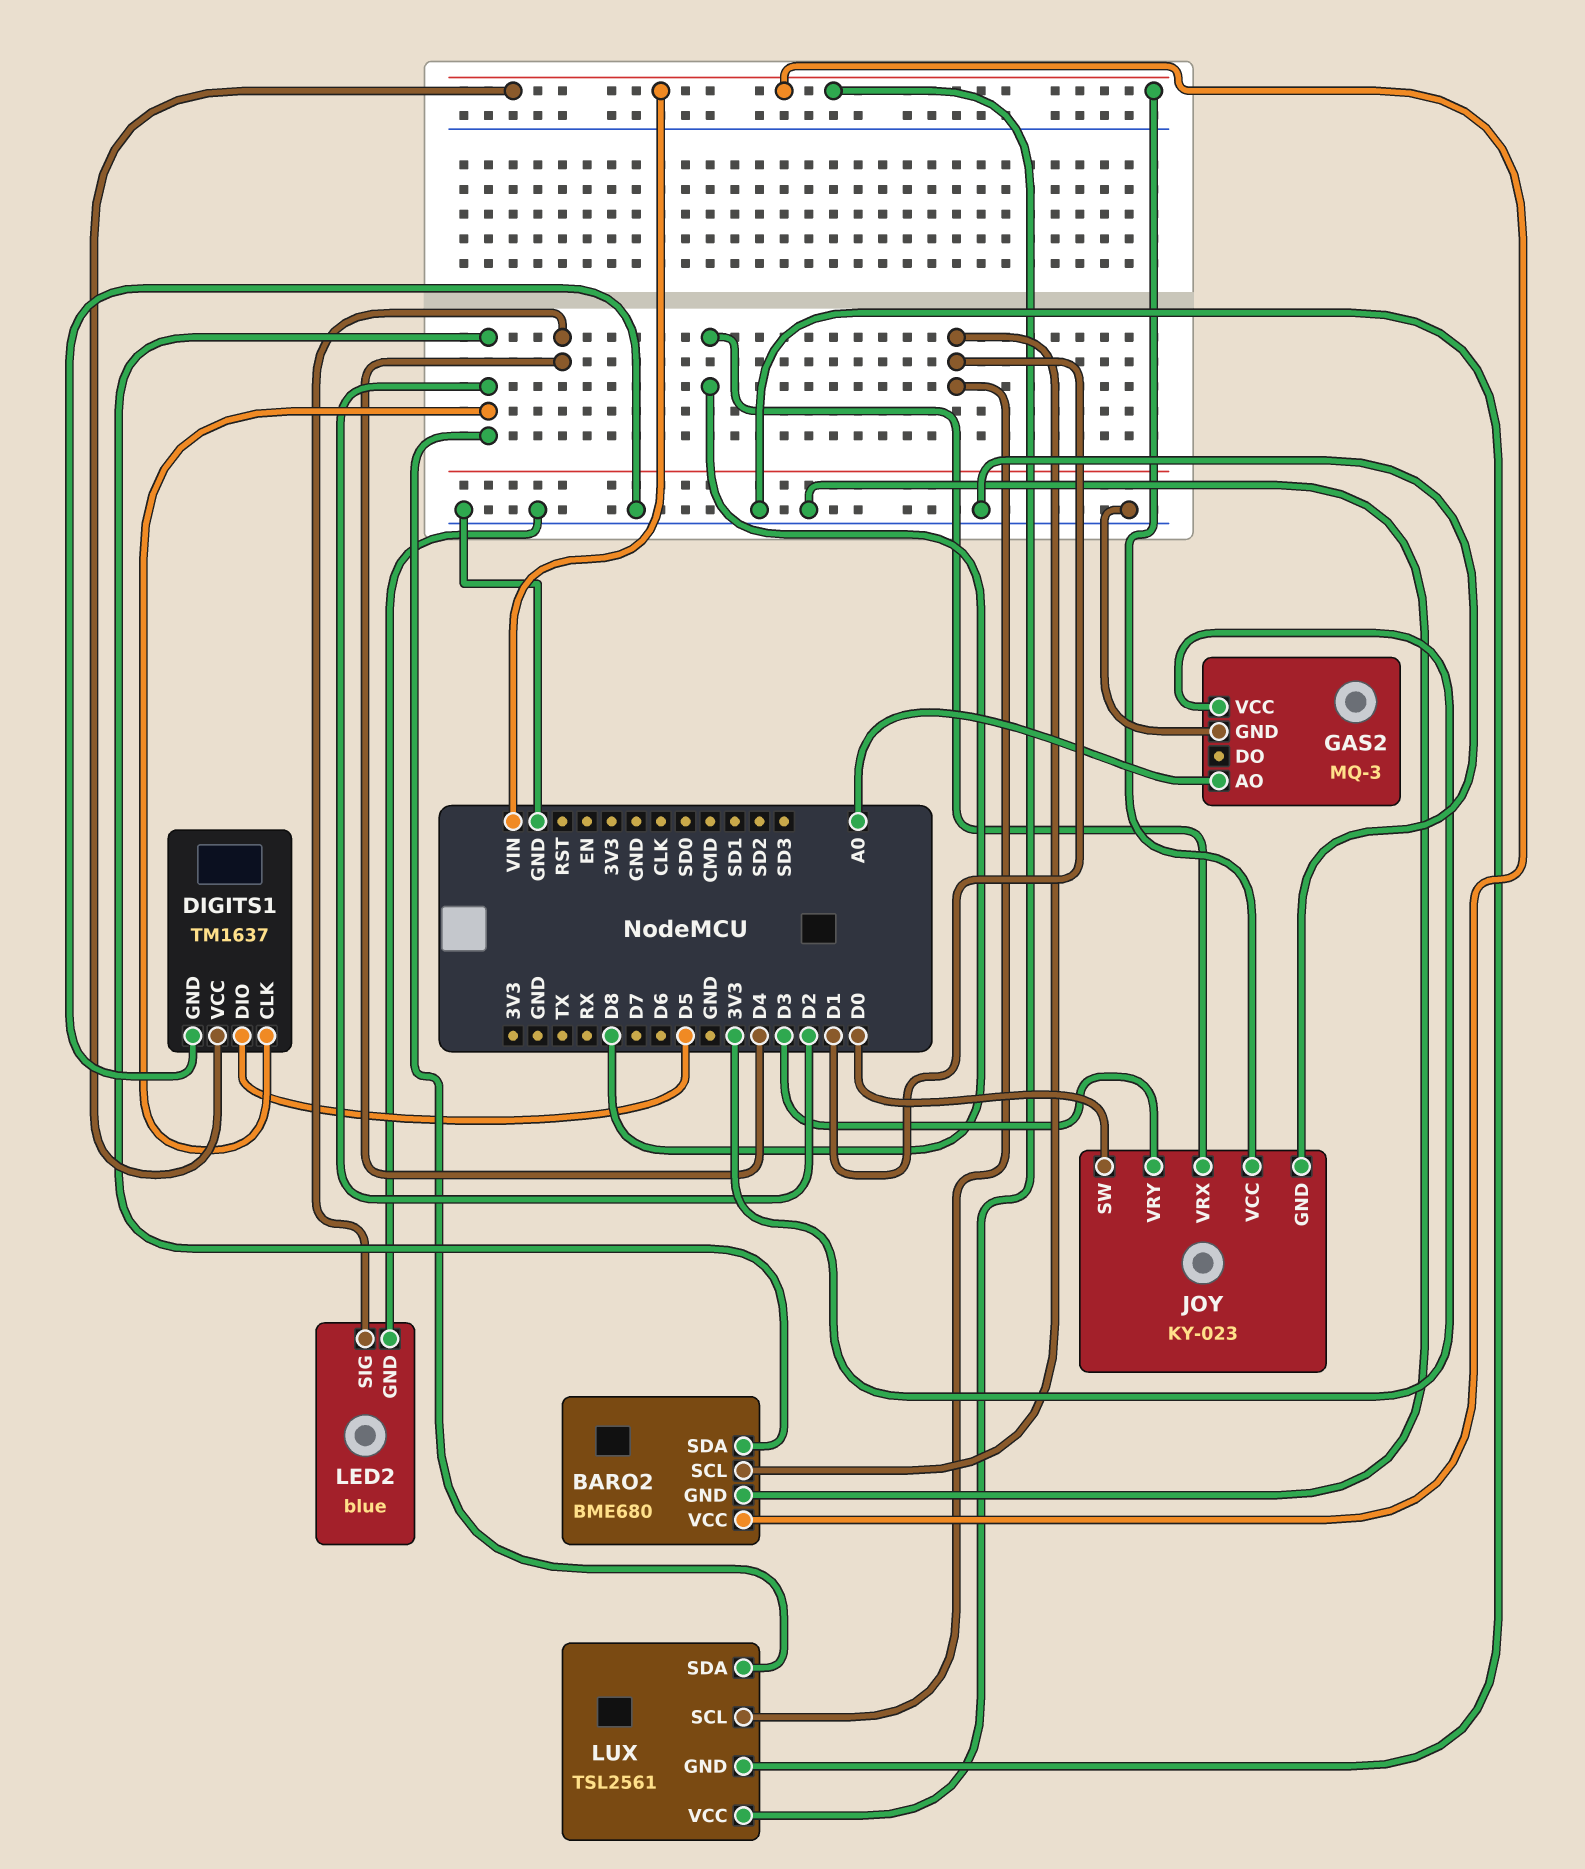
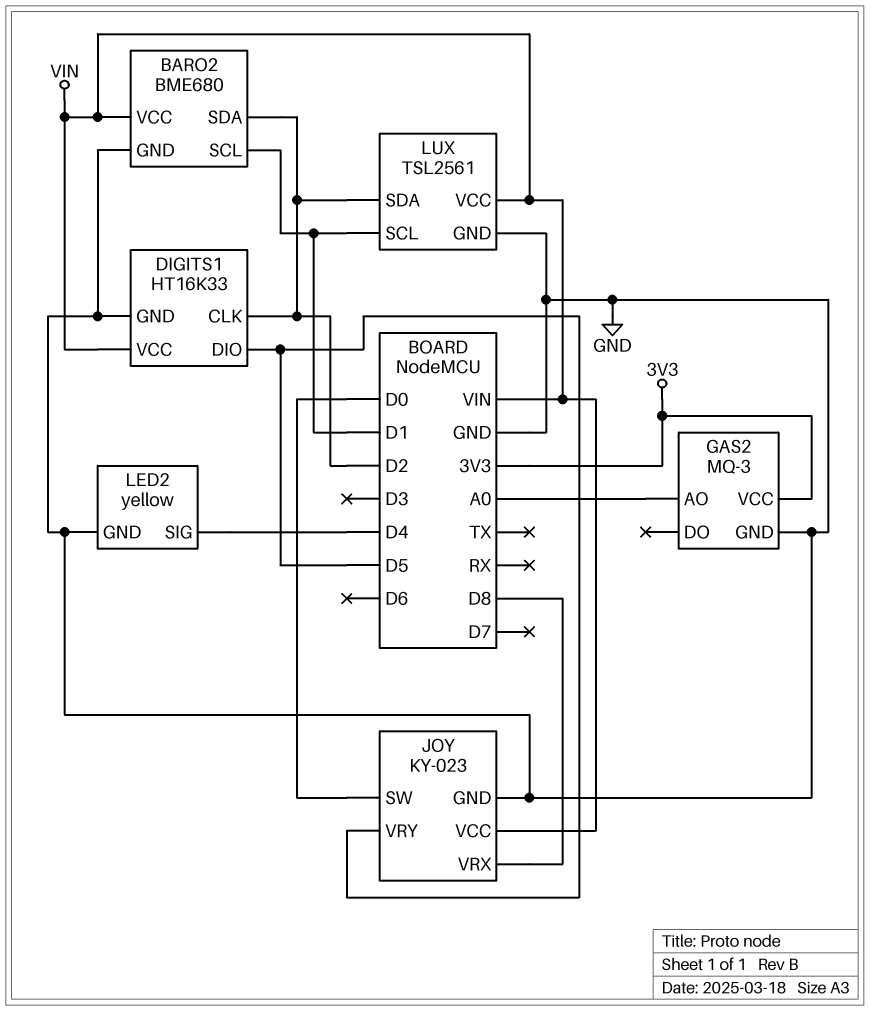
DIGITS1: TM1637 -> HT16K33
JOY pin VRY: D3 -> D5
LED2: blue -> yellow

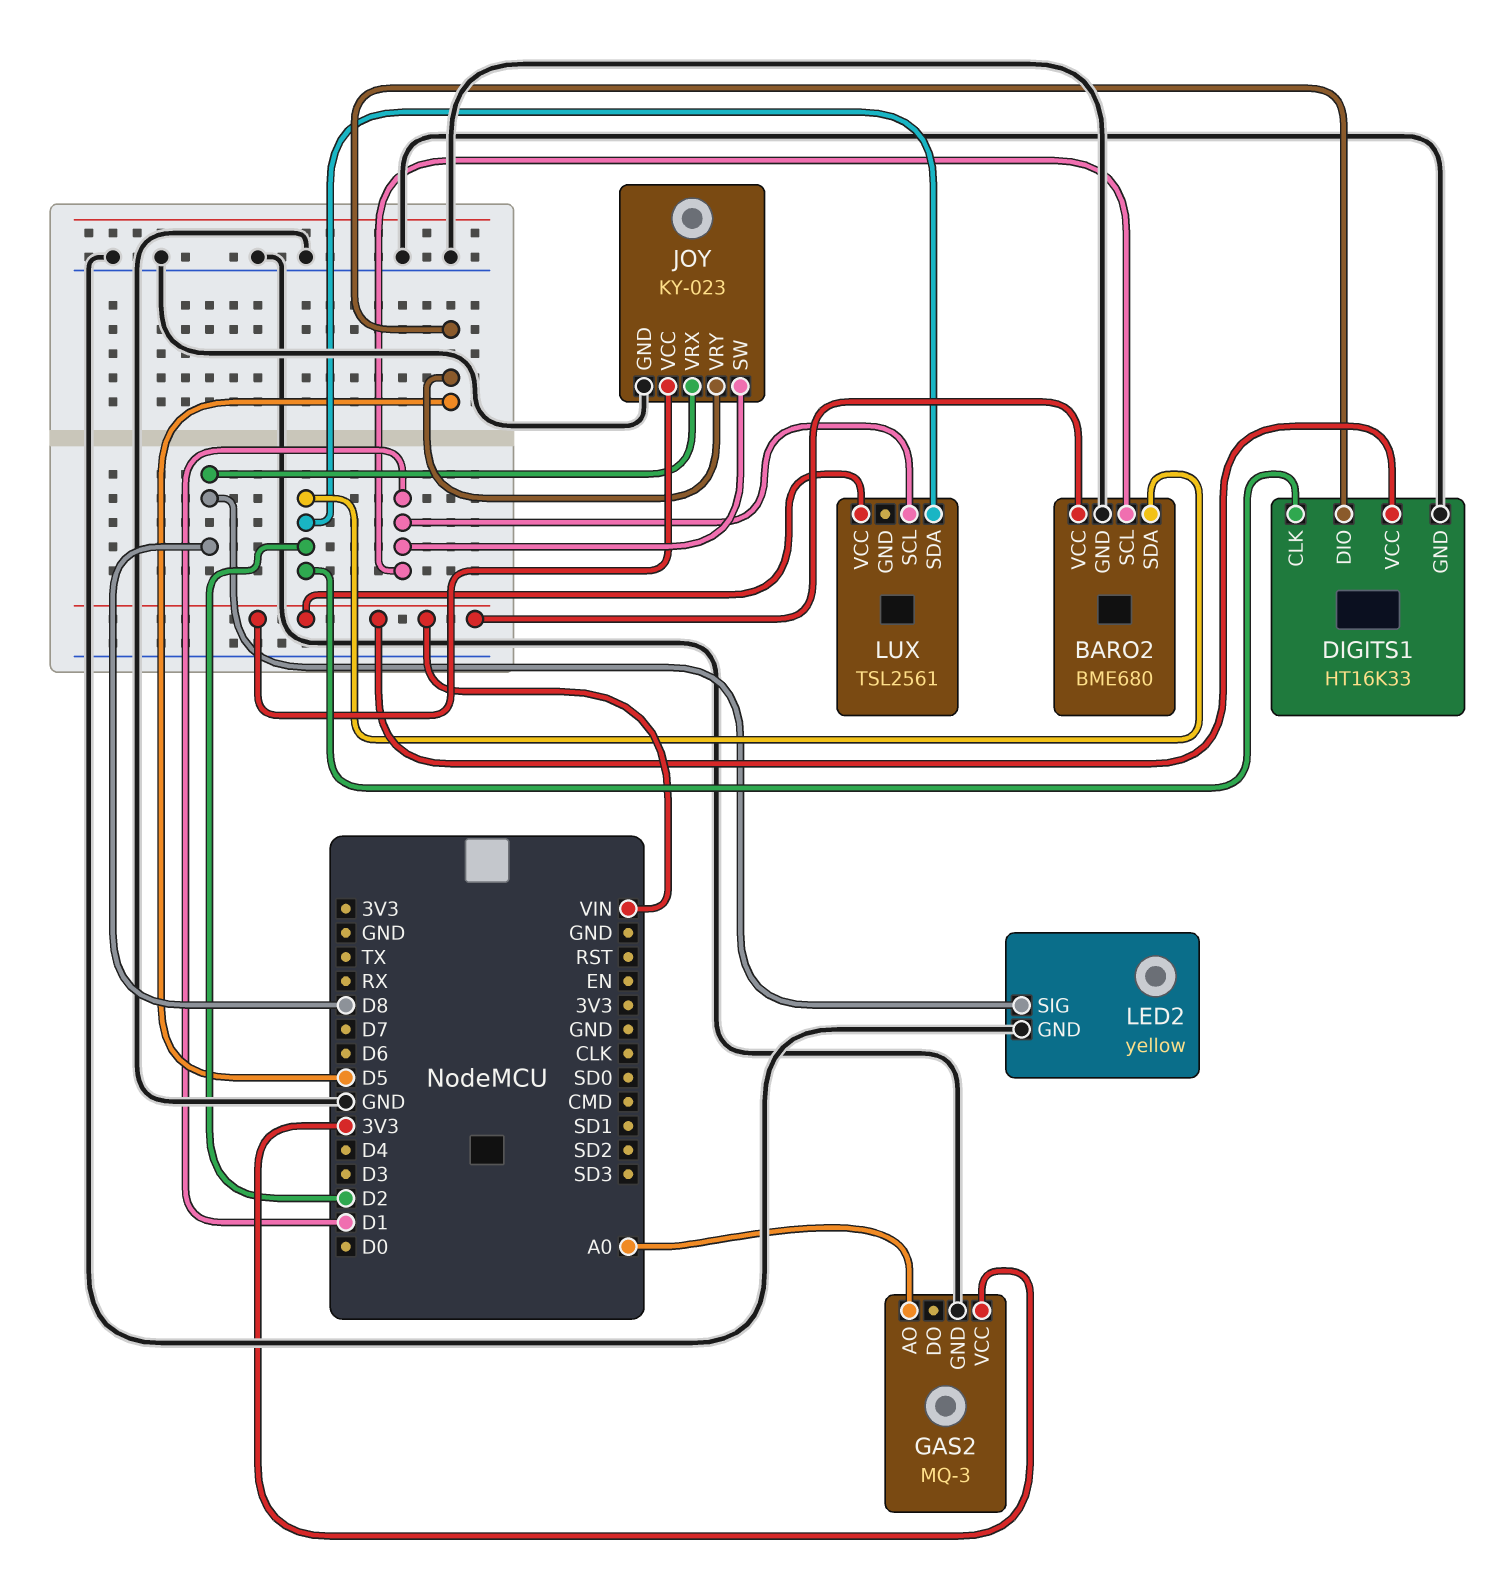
JOY pin SW: D0 -> D1
LED2 pin SIG: D4 -> D8
LUX pin GND: GND -> none

